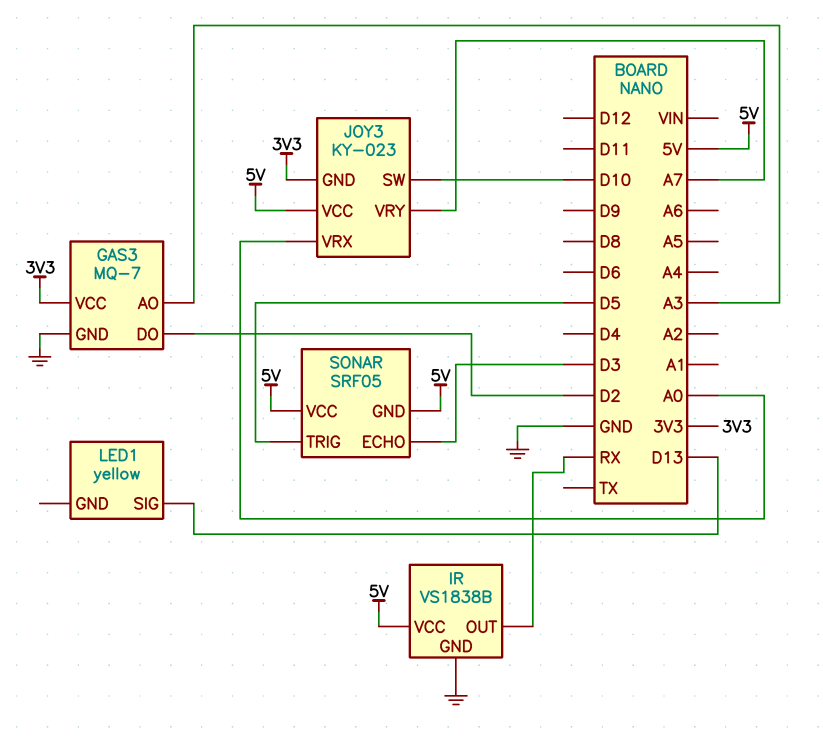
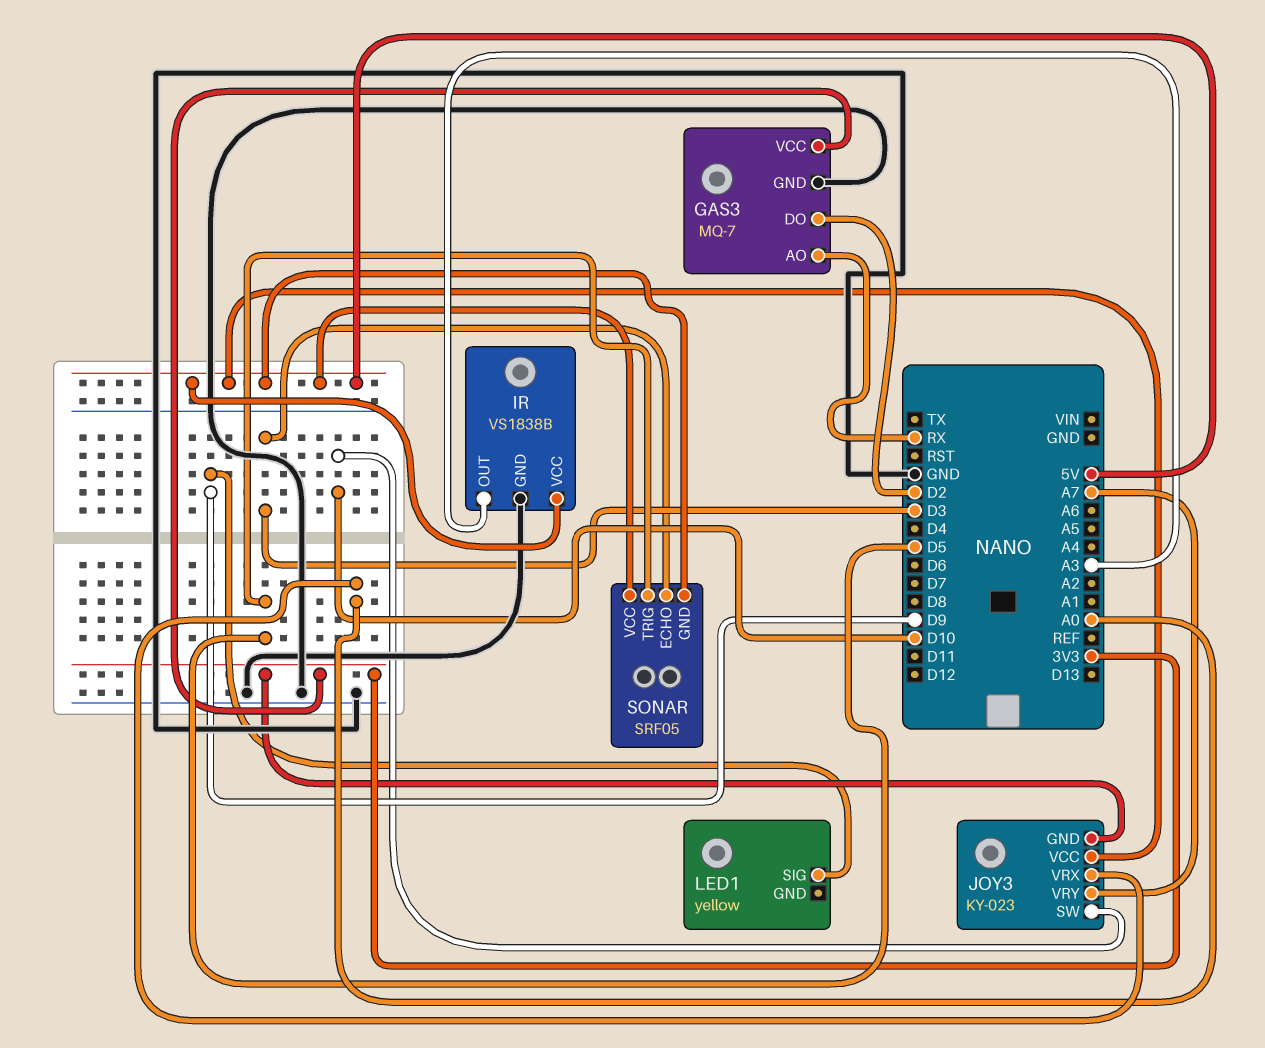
GAS3 pin AO: A3 -> RX
IR pin OUT: RX -> A3
LED1 pin SIG: D13 -> D9

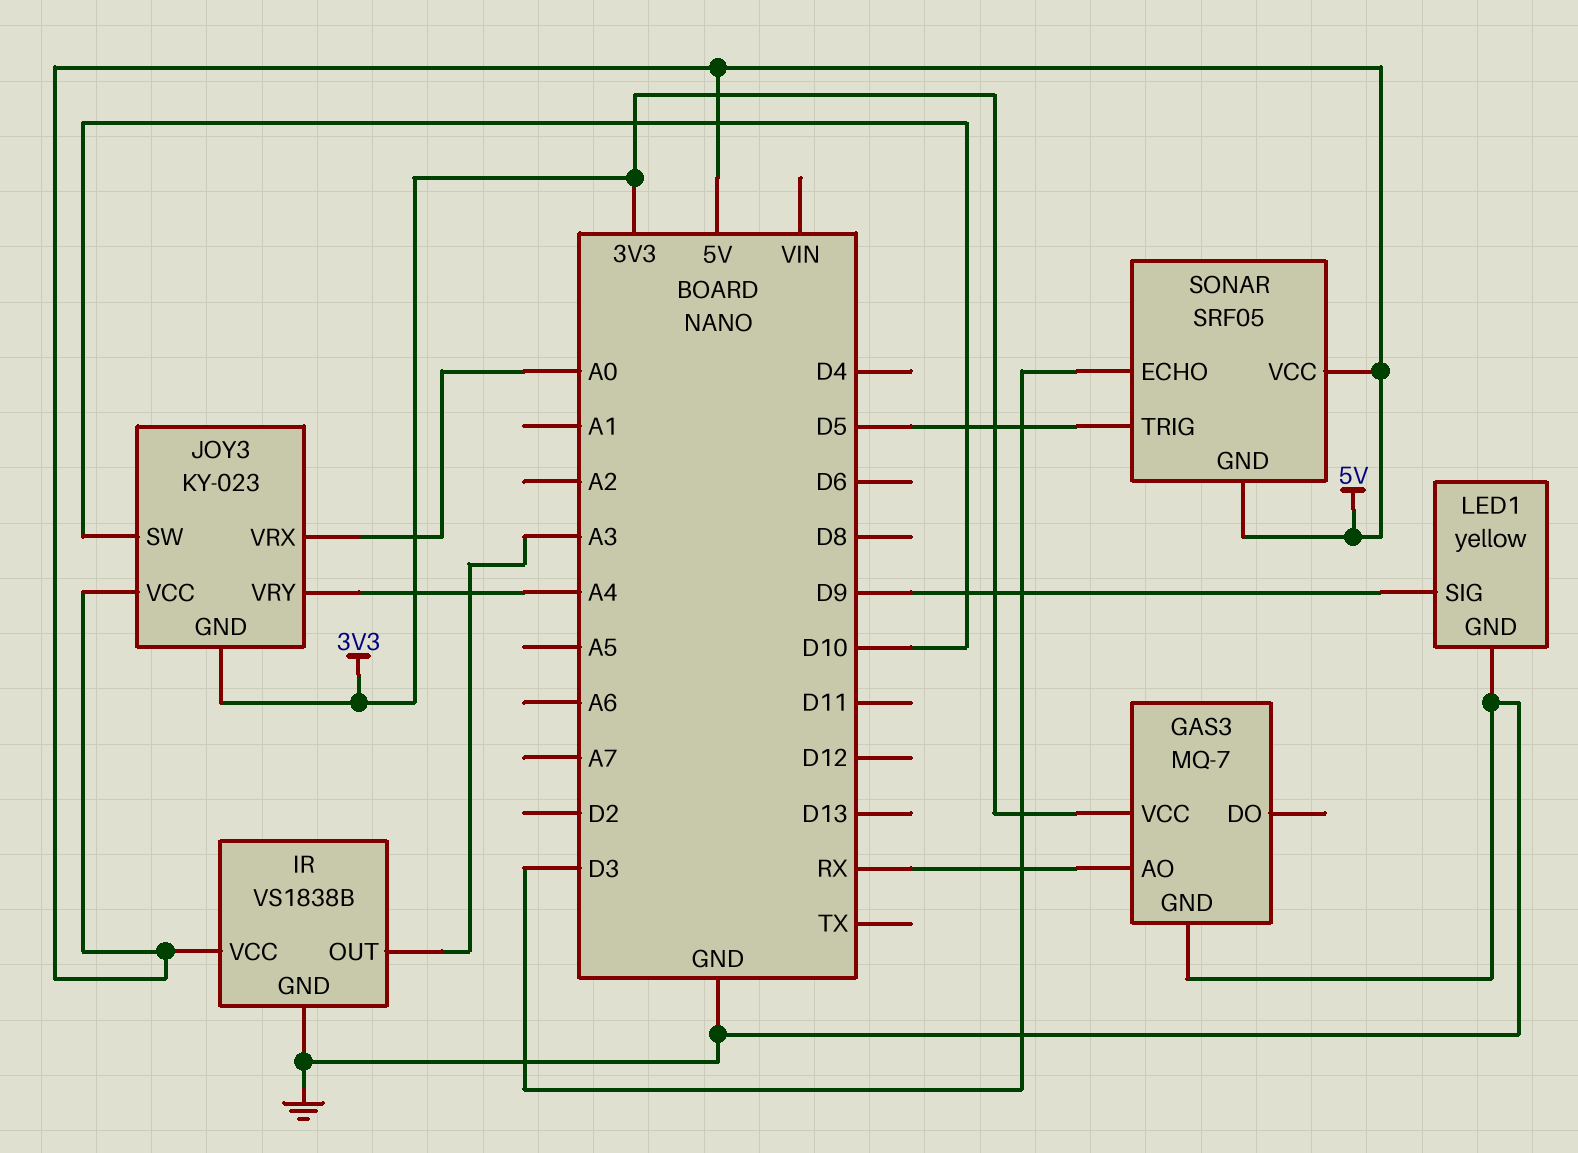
GAS3 pin DO: D2 -> none
JOY3 pin VRY: A7 -> A4
LED1 pin GND: none -> GND

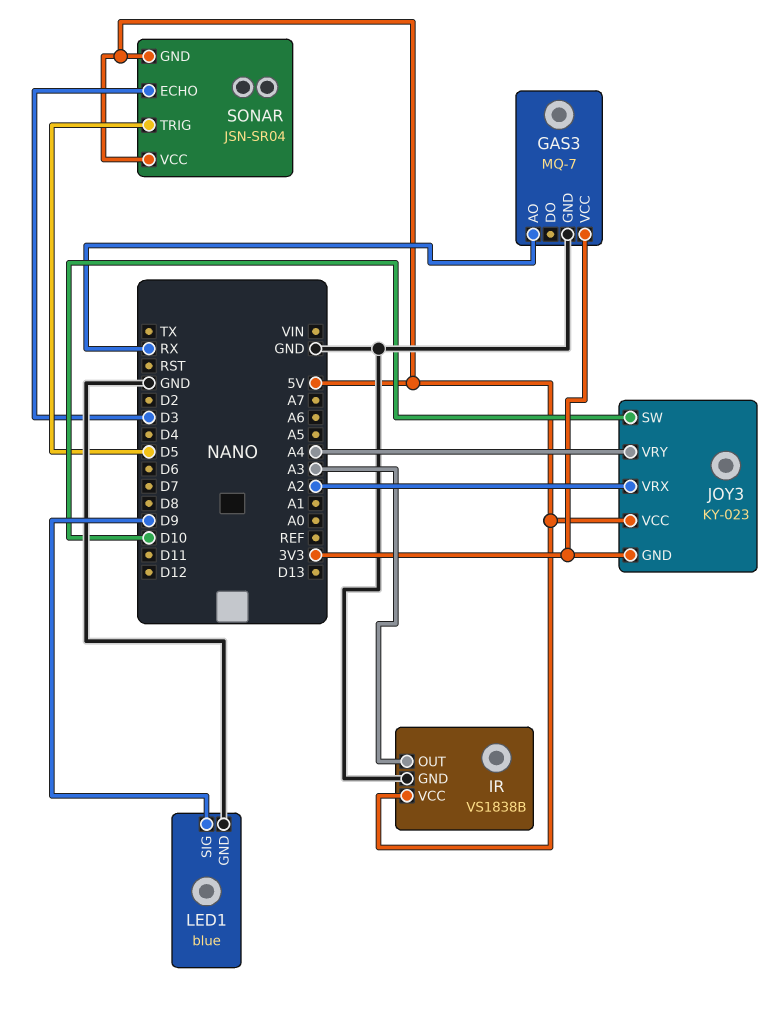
JOY3 pin VRX: A0 -> A2
LED1: yellow -> blue
SONAR: SRF05 -> JSN-SR04

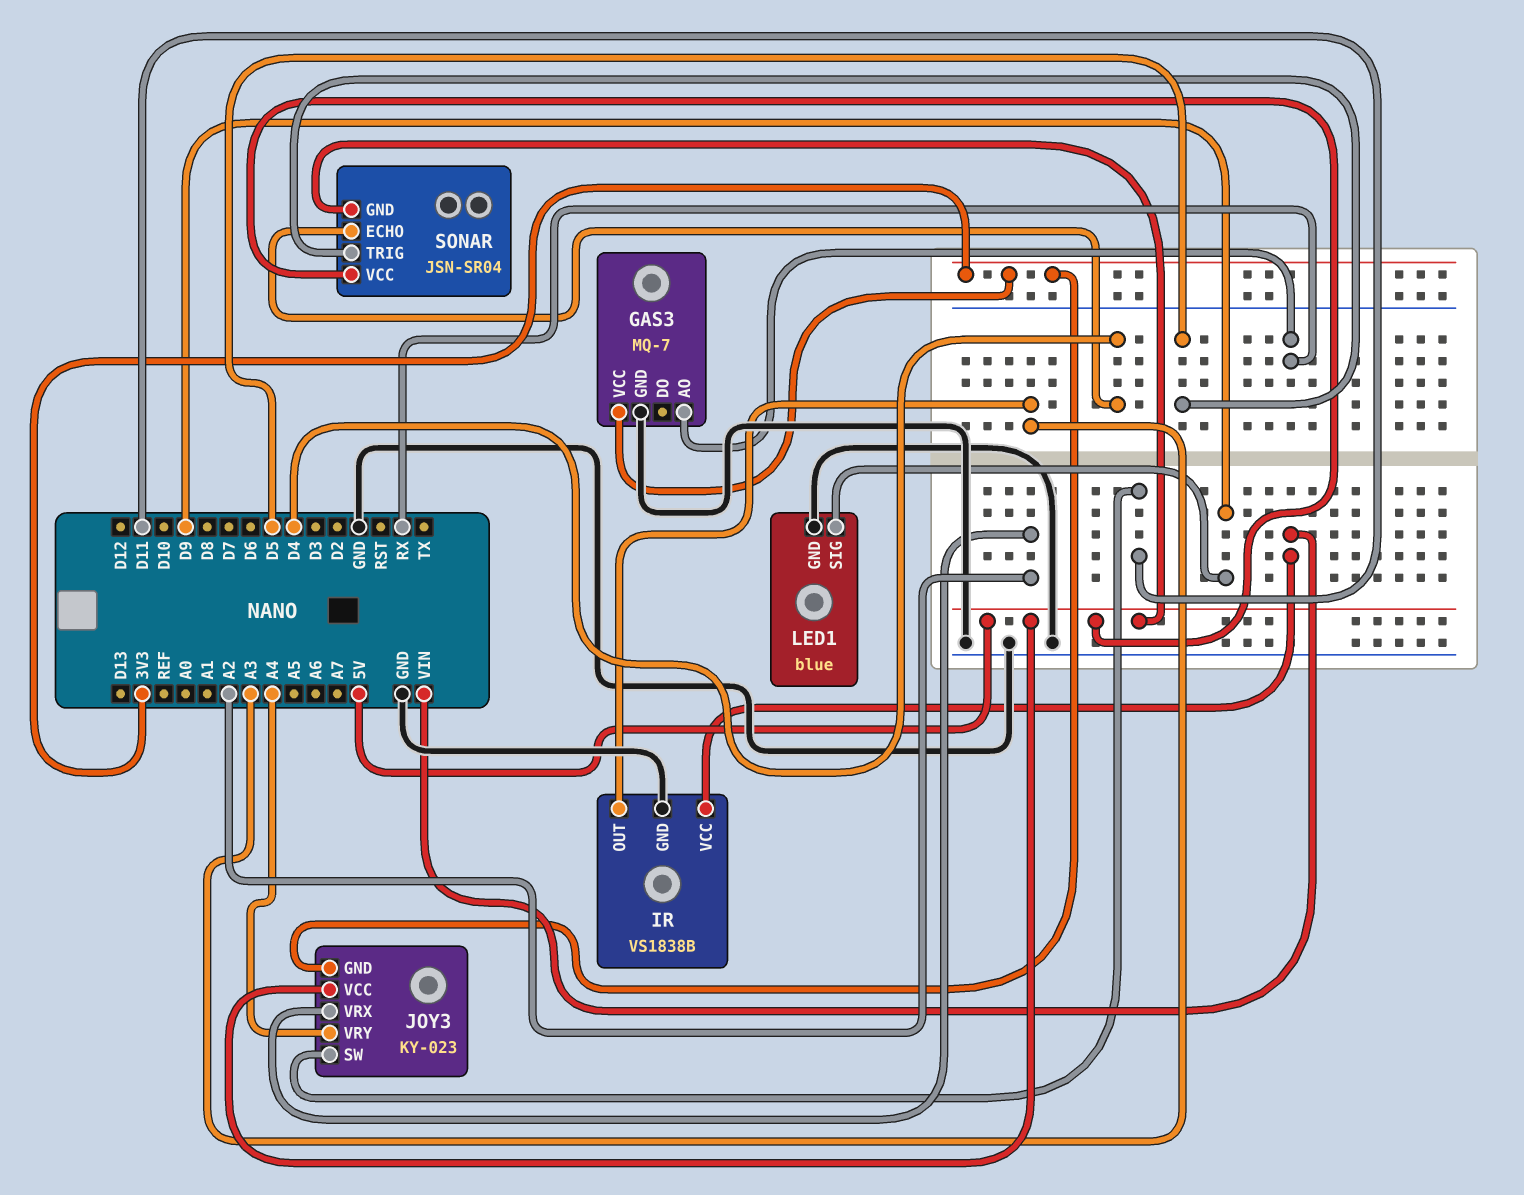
IR pin VCC: 5V -> VIN
JOY3 pin SW: D10 -> D11
SONAR pin ECHO: D3 -> D4

